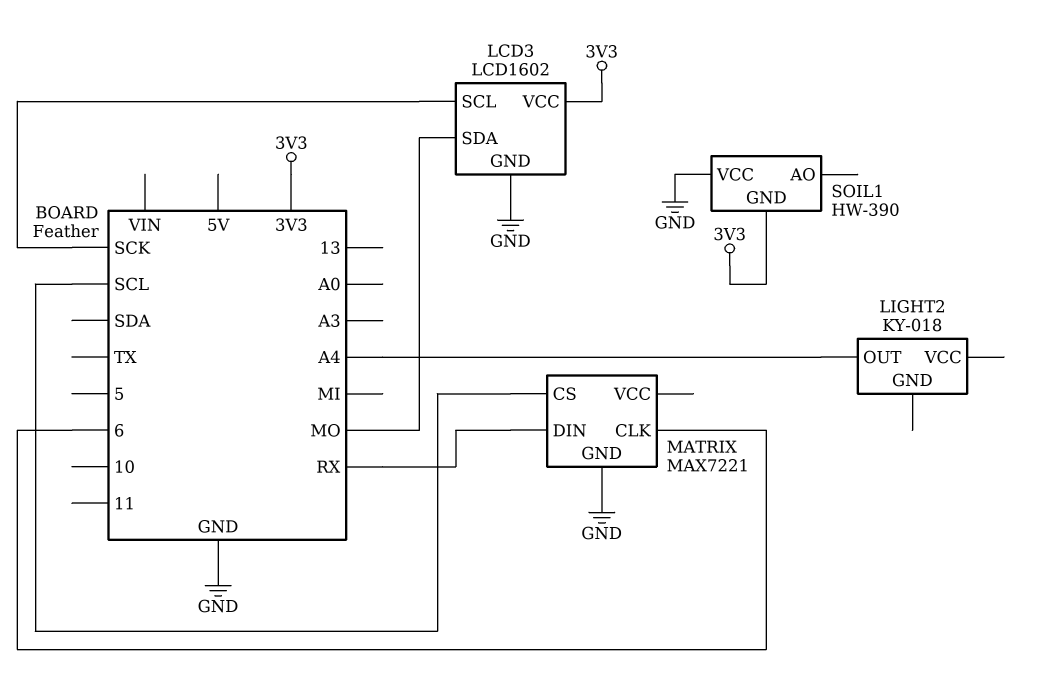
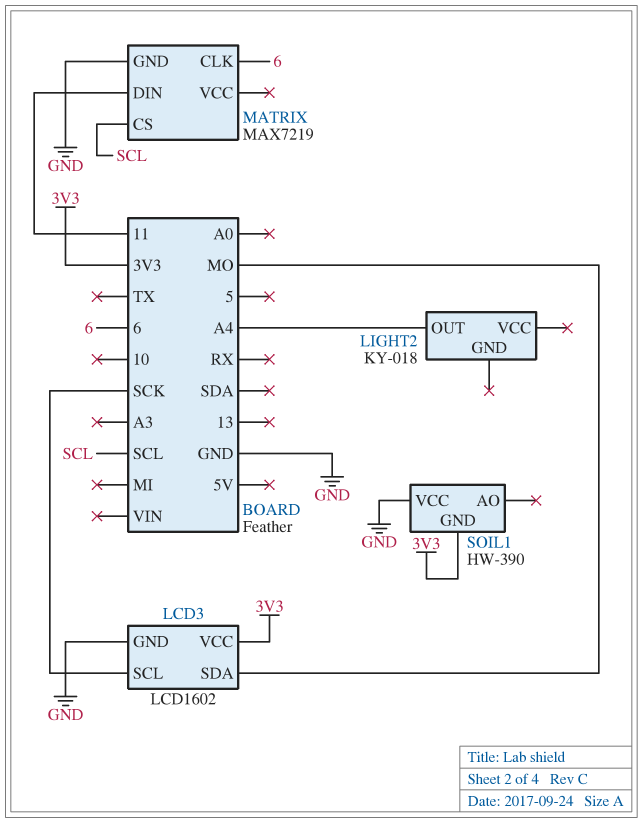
MATRIX: MAX7221 -> MAX7219
MATRIX pin DIN: RX -> 11

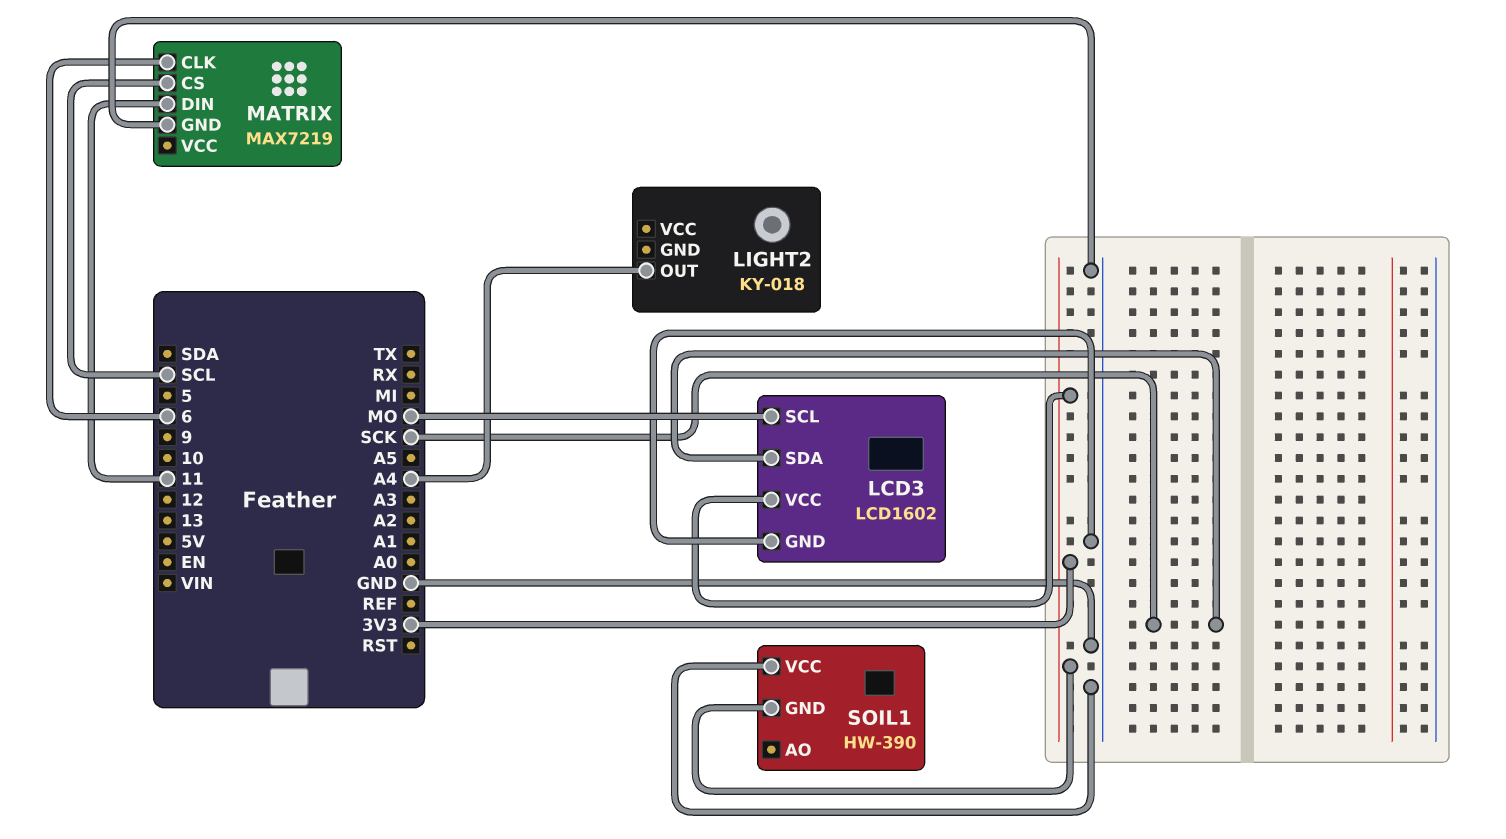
LCD3 pin SCL: SCK -> MO
LCD3 pin SDA: MO -> SCK

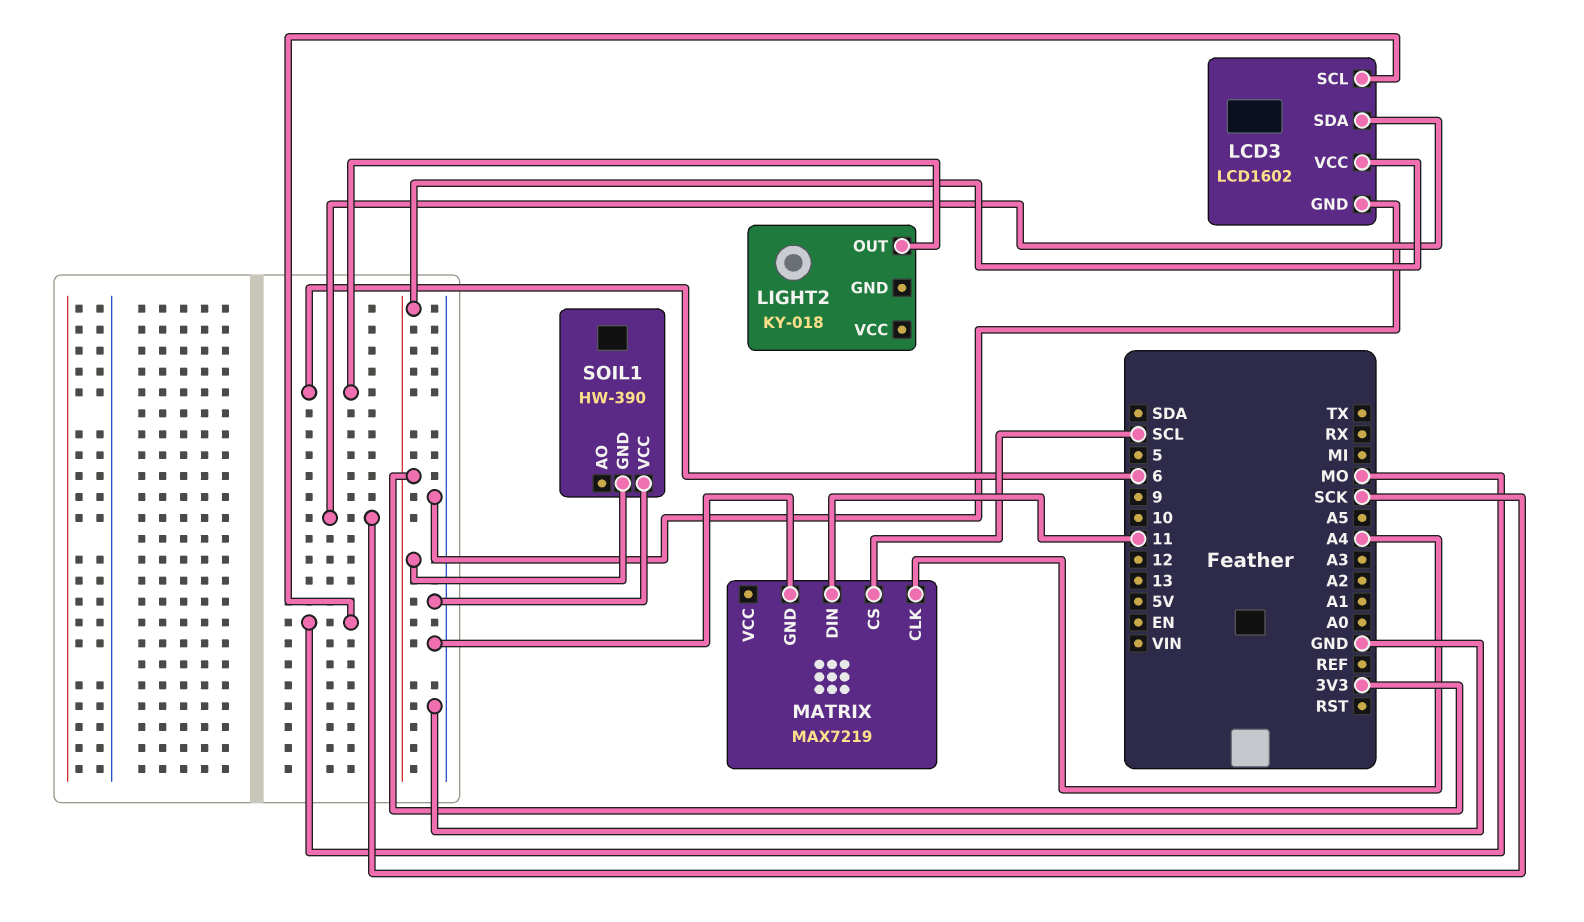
LIGHT2 pin OUT: A4 -> 6
MATRIX pin CLK: 6 -> A4

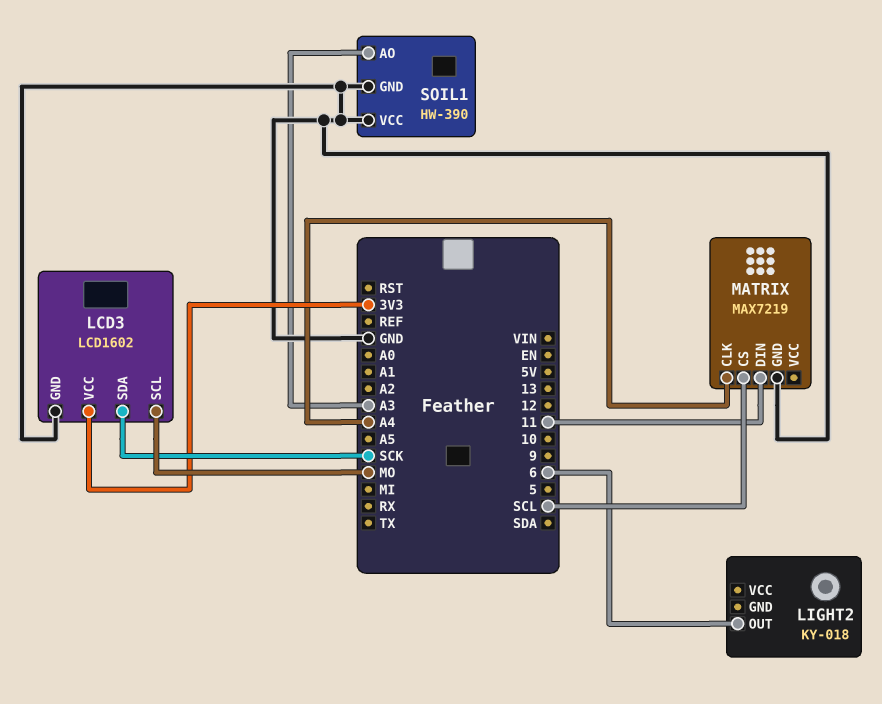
SOIL1 pin AO: none -> A3
SOIL1 pin GND: 3V3 -> GND

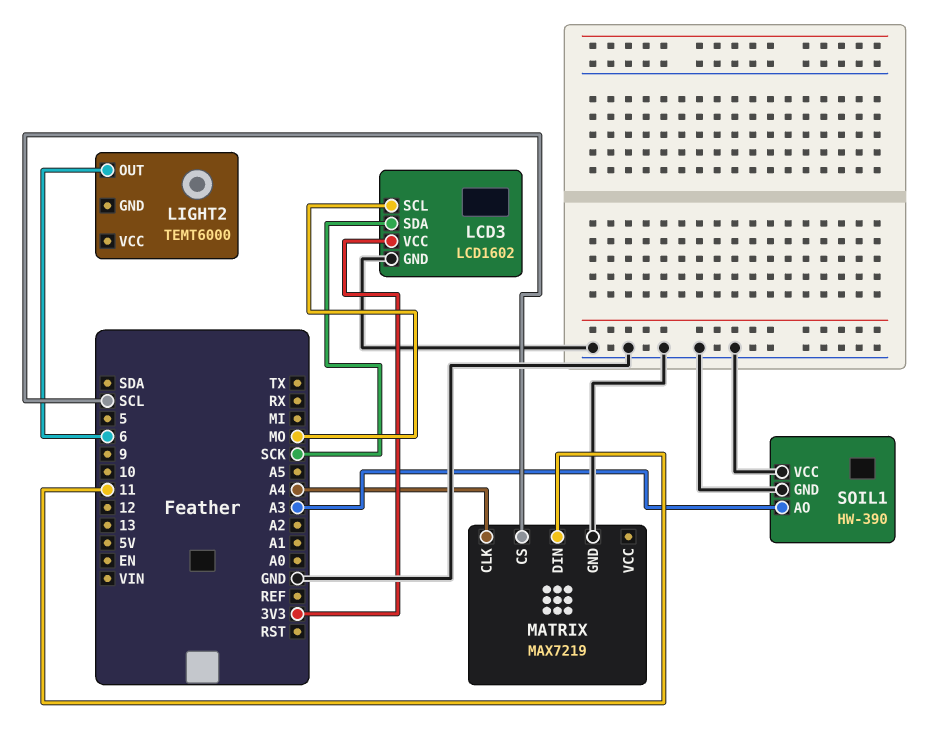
LIGHT2: KY-018 -> TEMT6000

